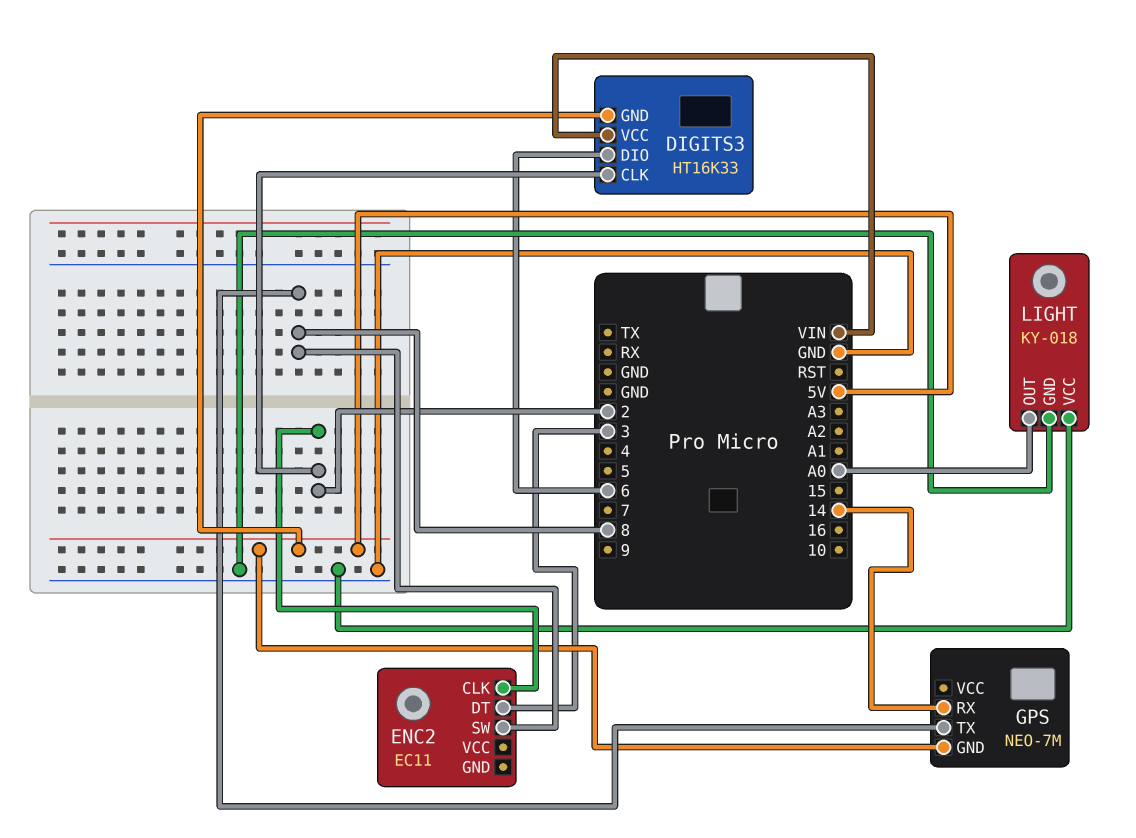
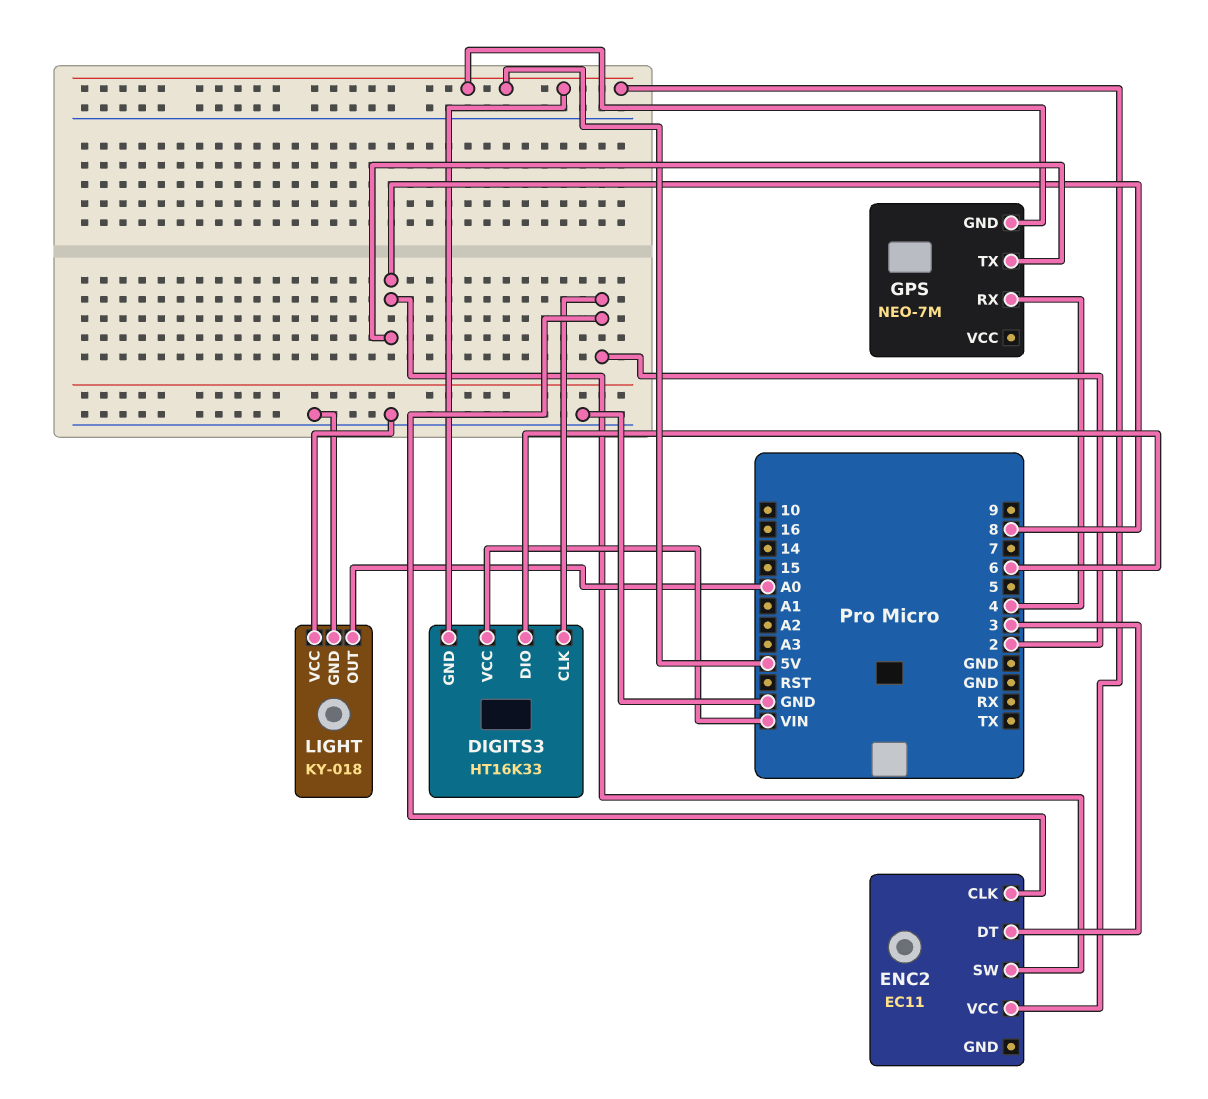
ENC2 pin VCC: none -> 5V
GPS pin RX: 14 -> 4

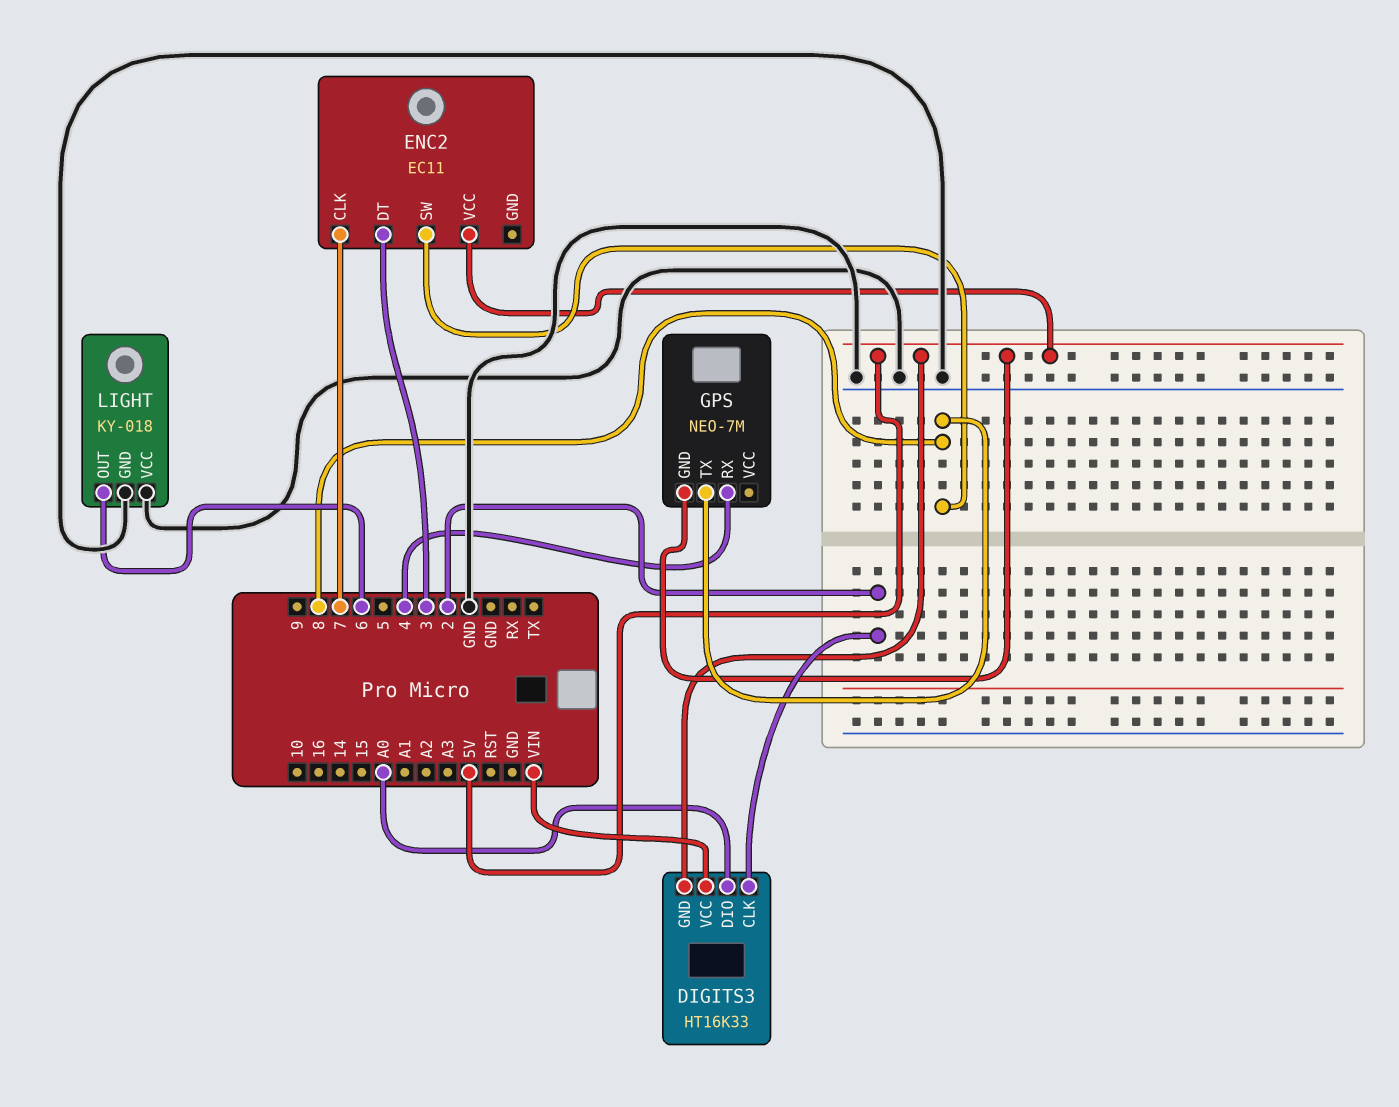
DIGITS3 pin DIO: 6 -> A0
ENC2 pin CLK: 2 -> 7
LIGHT pin OUT: A0 -> 6

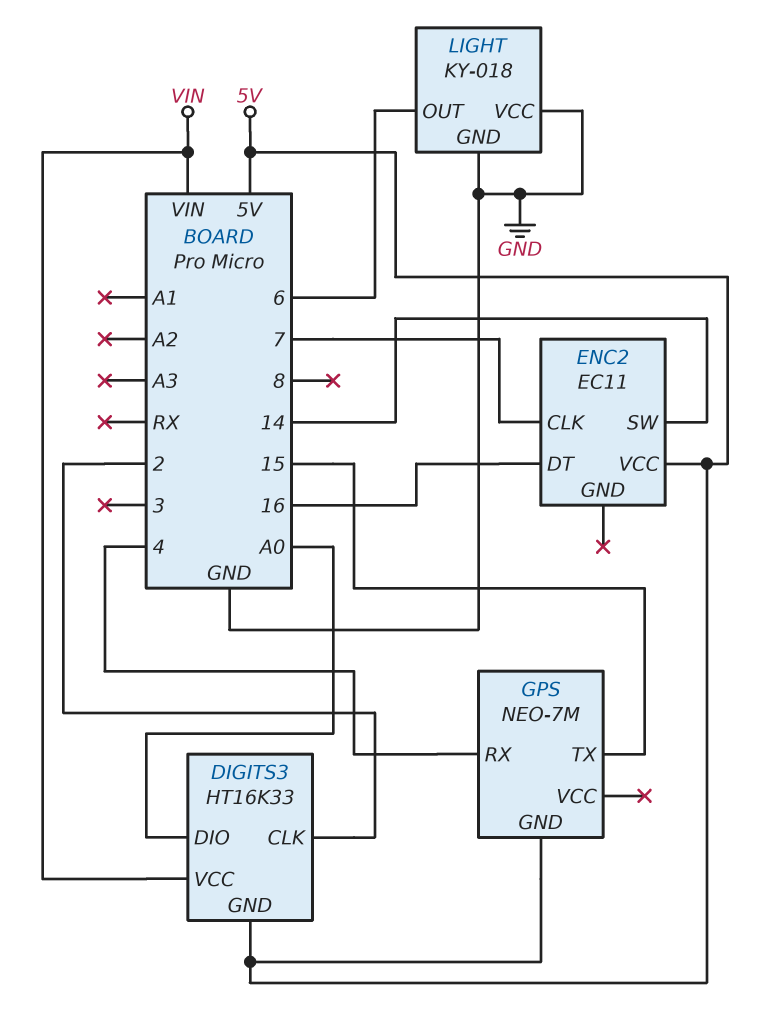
ENC2 pin DT: 3 -> 16
ENC2 pin SW: 8 -> 14
GPS pin TX: 8 -> 15

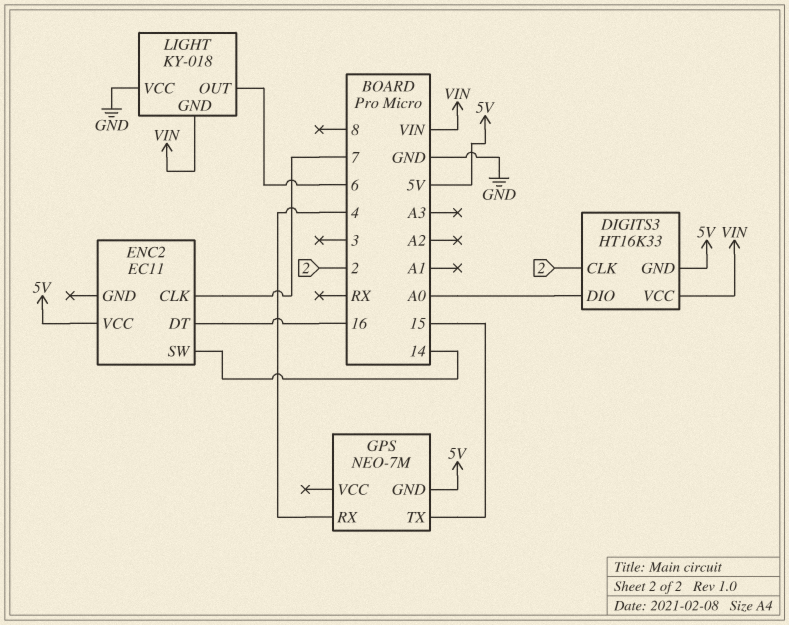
LIGHT pin GND: GND -> VIN

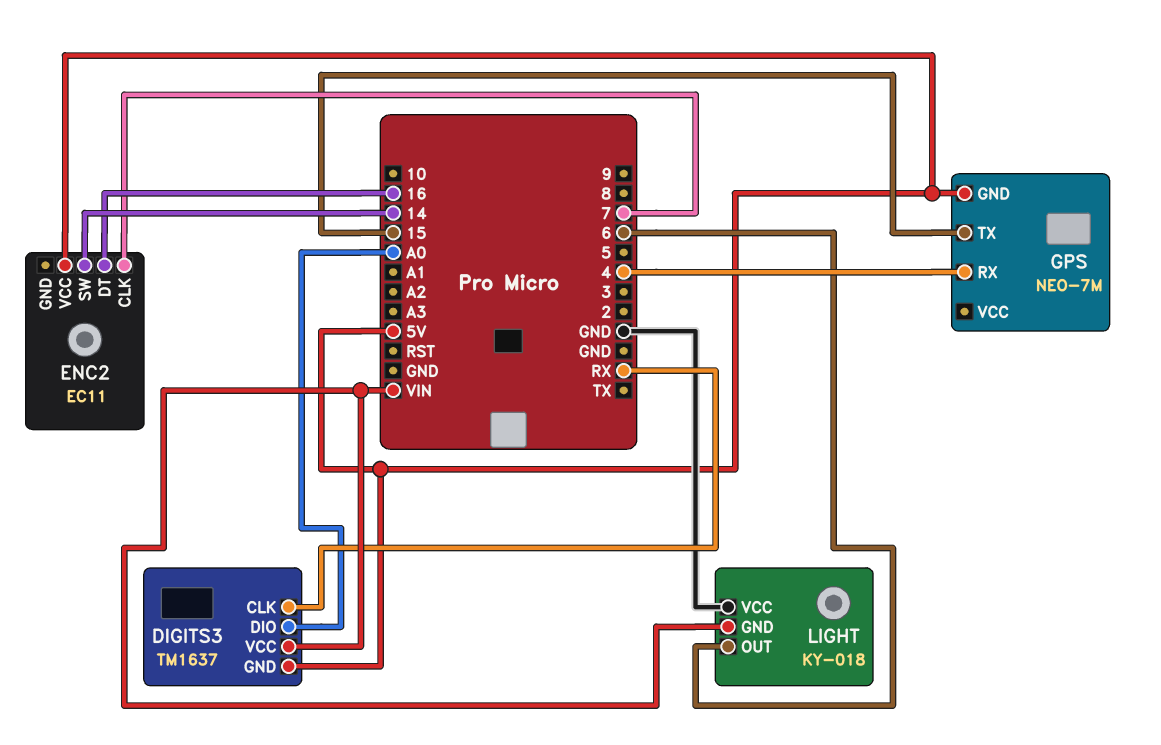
DIGITS3: HT16K33 -> TM1637
DIGITS3 pin CLK: 2 -> RX

